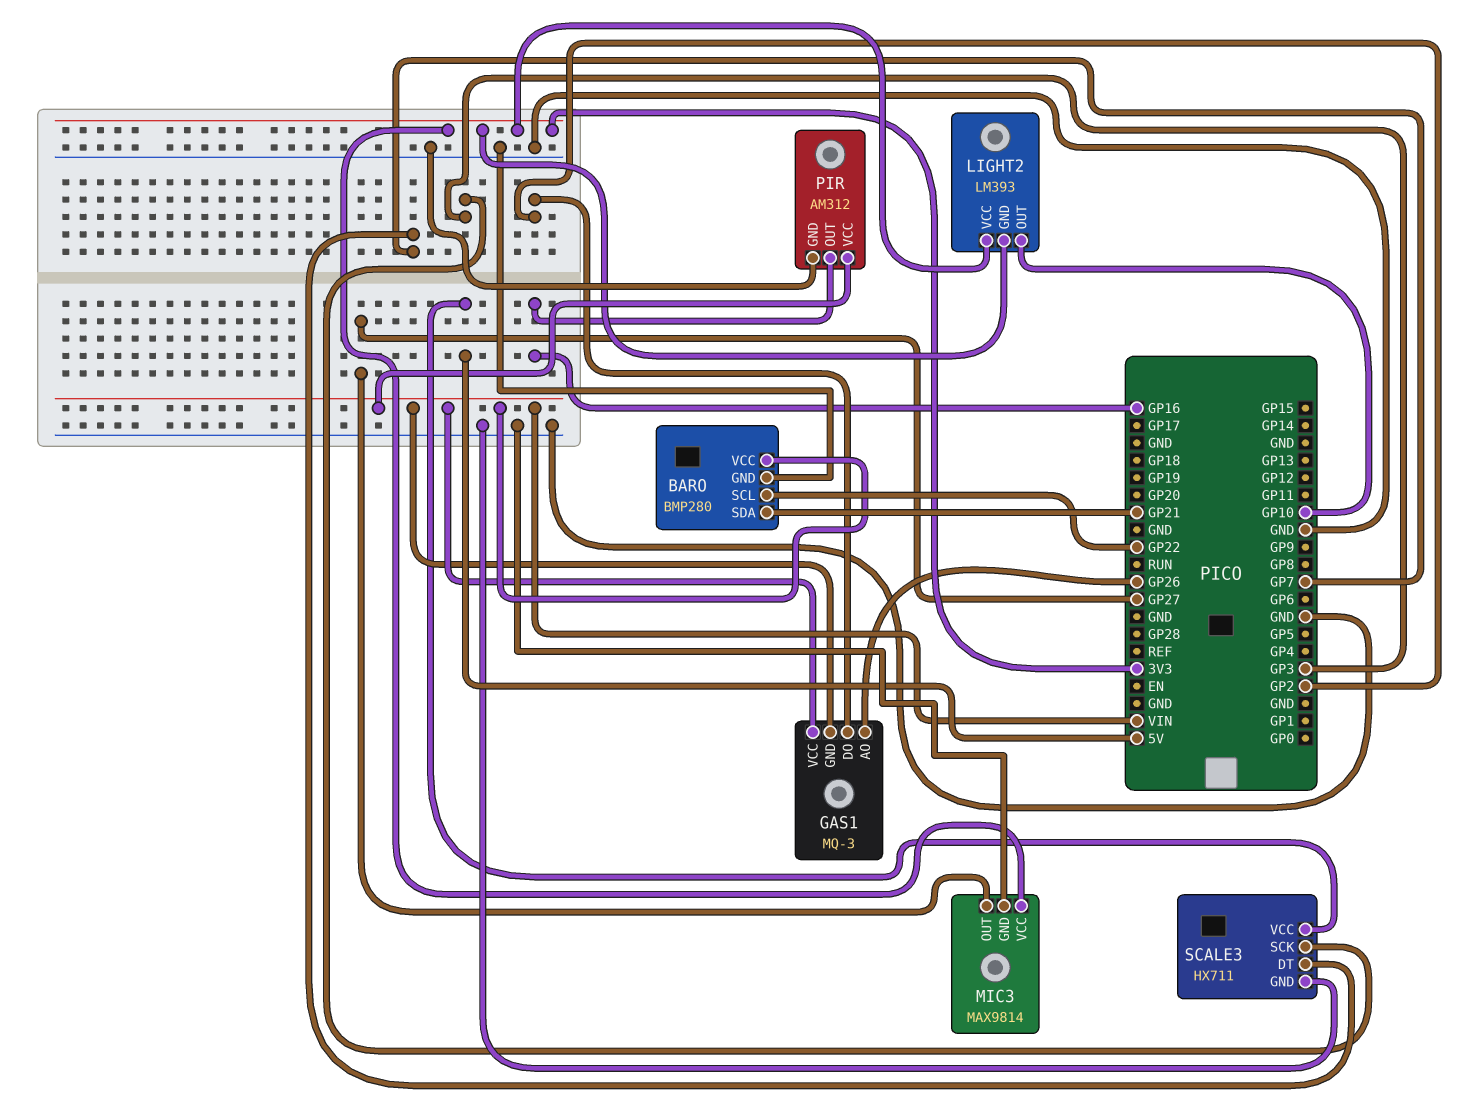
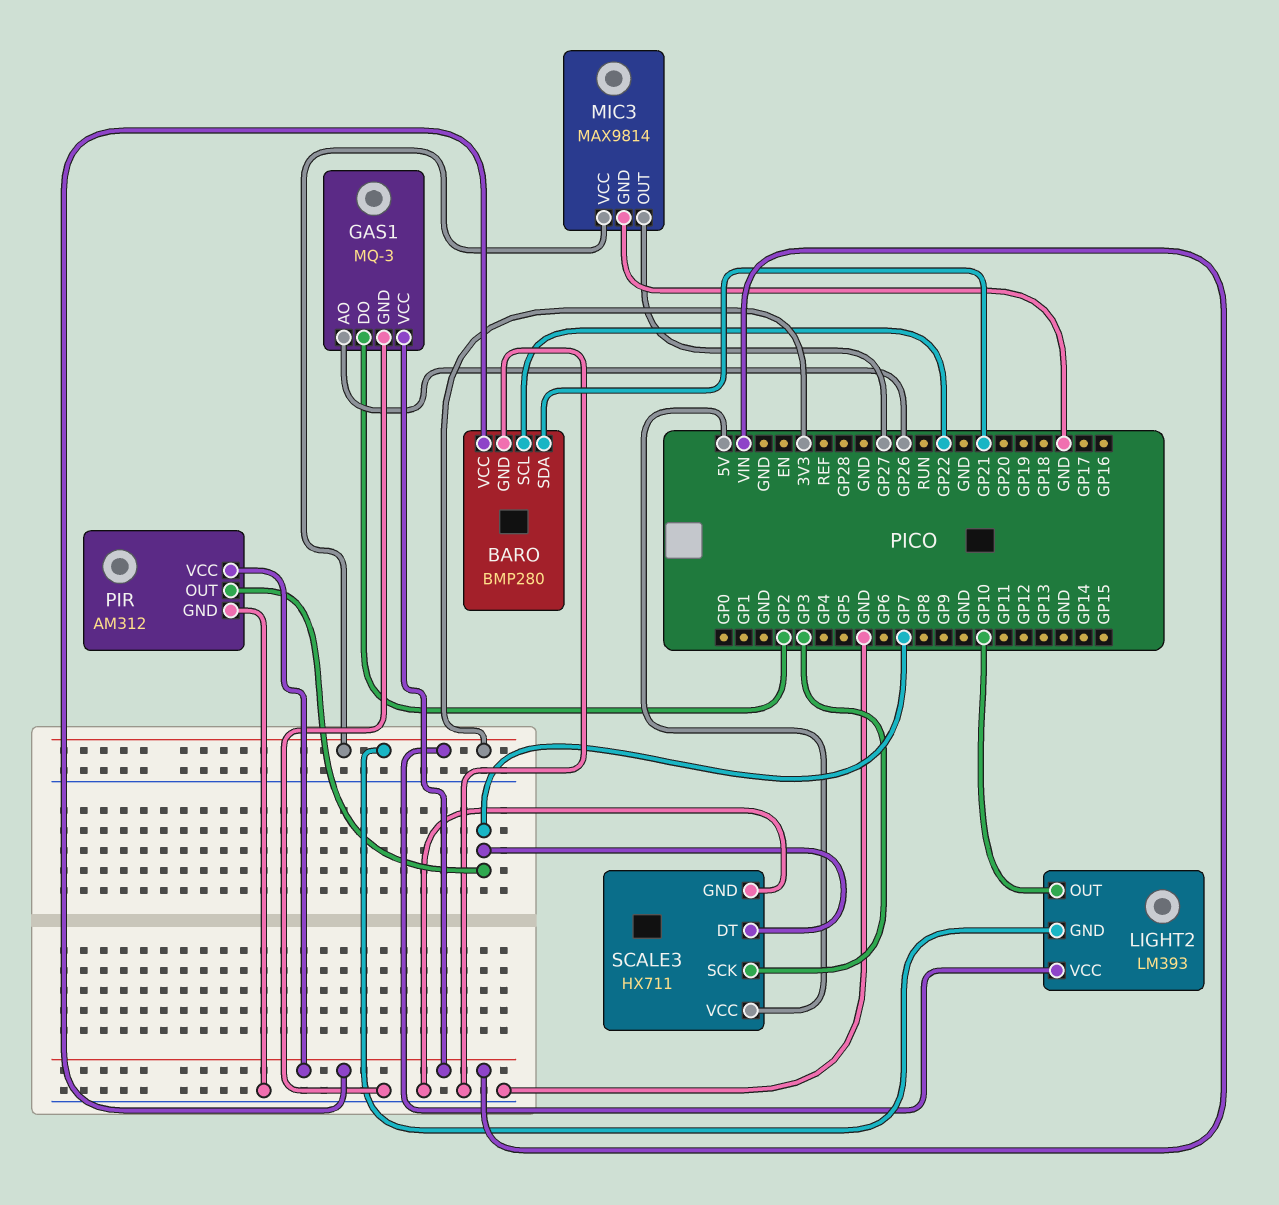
GAS1 pin GND: VIN -> GND
PIR pin OUT: GP16 -> GP7

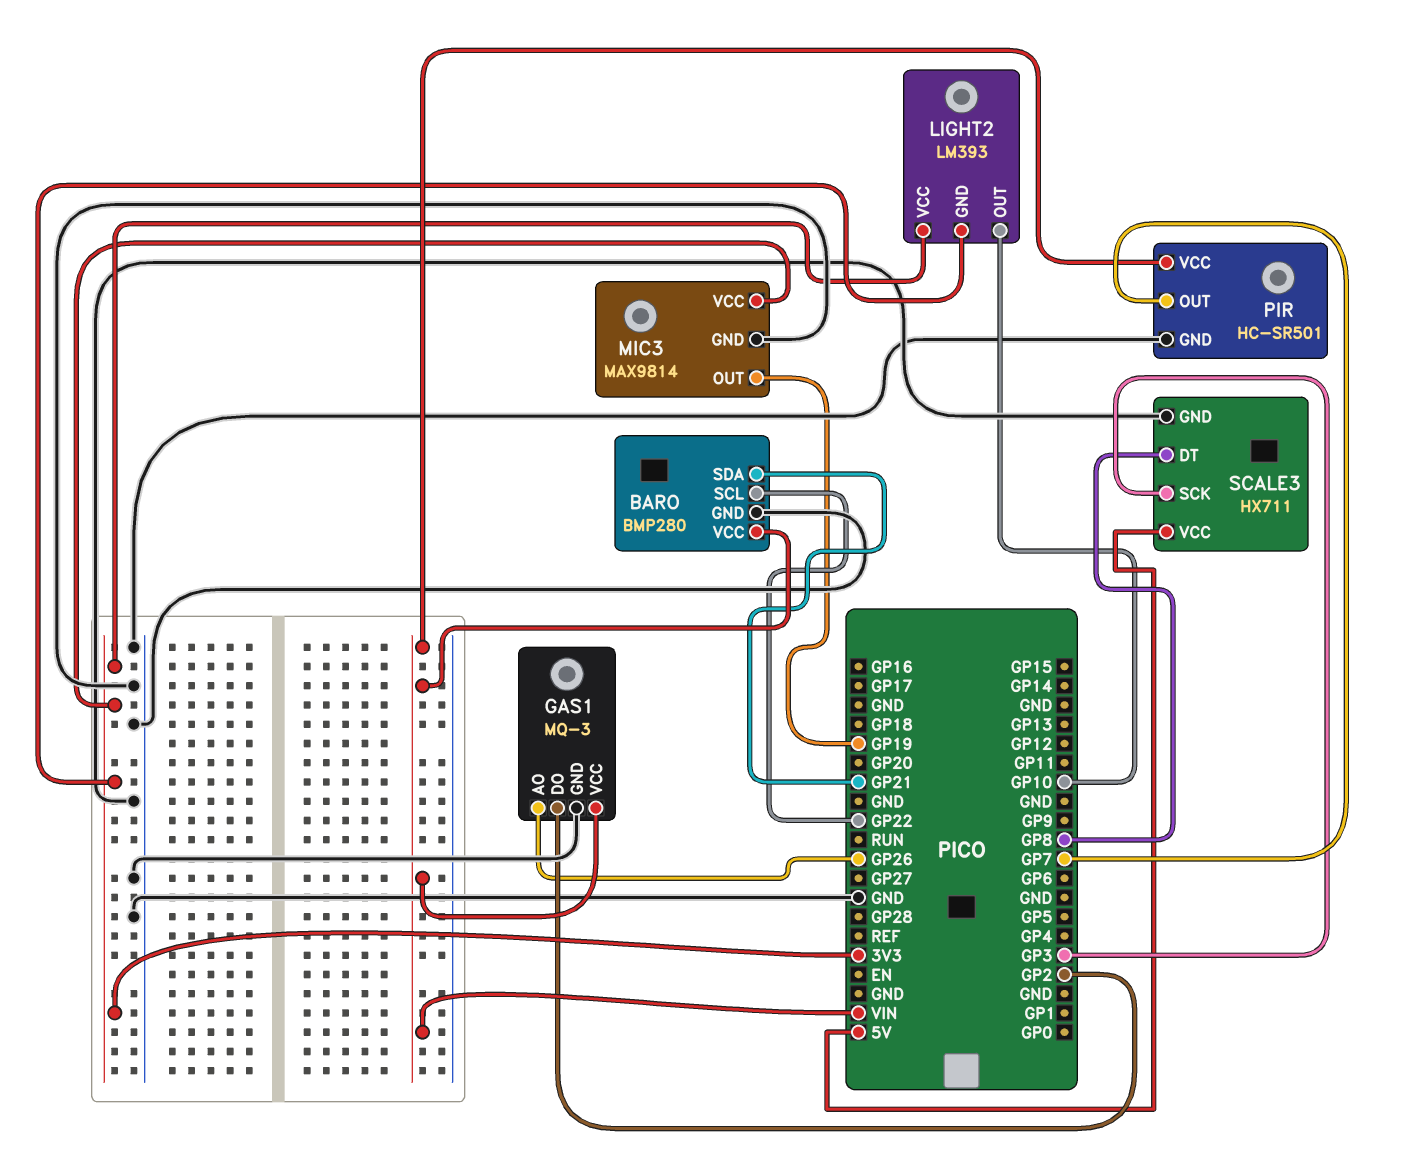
MIC3 pin OUT: GP27 -> GP19
PIR: AM312 -> HC-SR501
SCALE3 pin DT: GP7 -> GP8

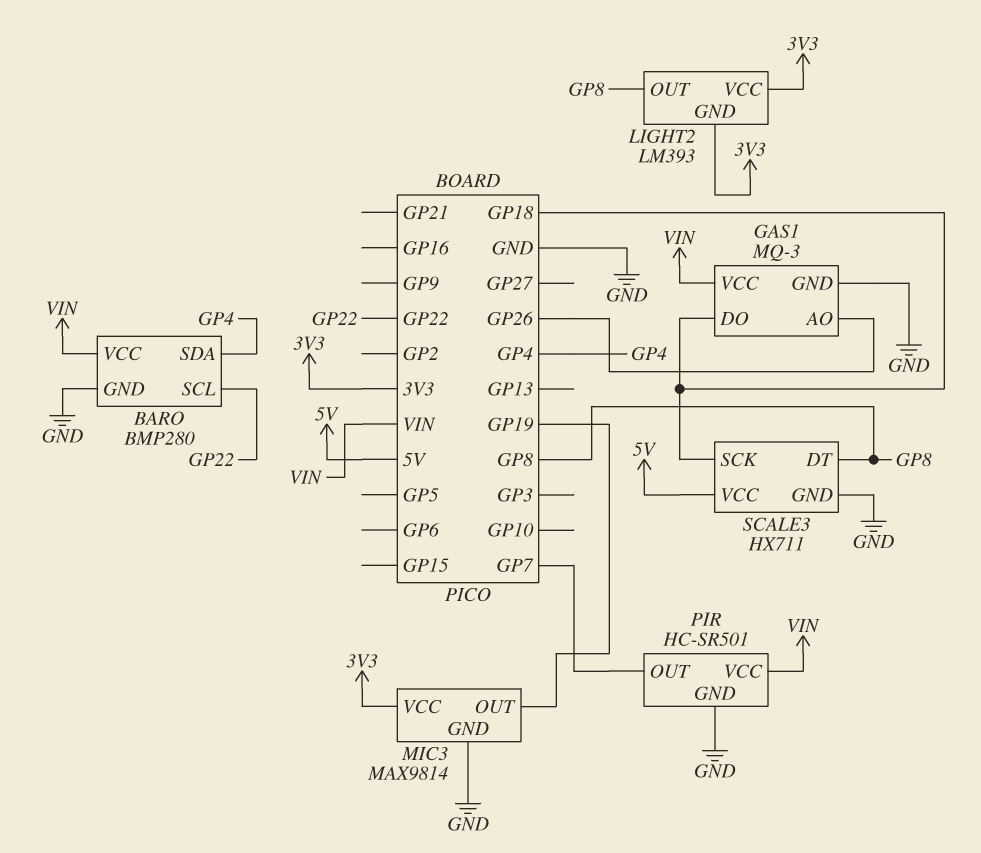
BARO pin SDA: GP21 -> GP4
GAS1 pin DO: GP2 -> GP18
LIGHT2 pin OUT: GP10 -> GP8
SCALE3 pin SCK: GP3 -> GP18

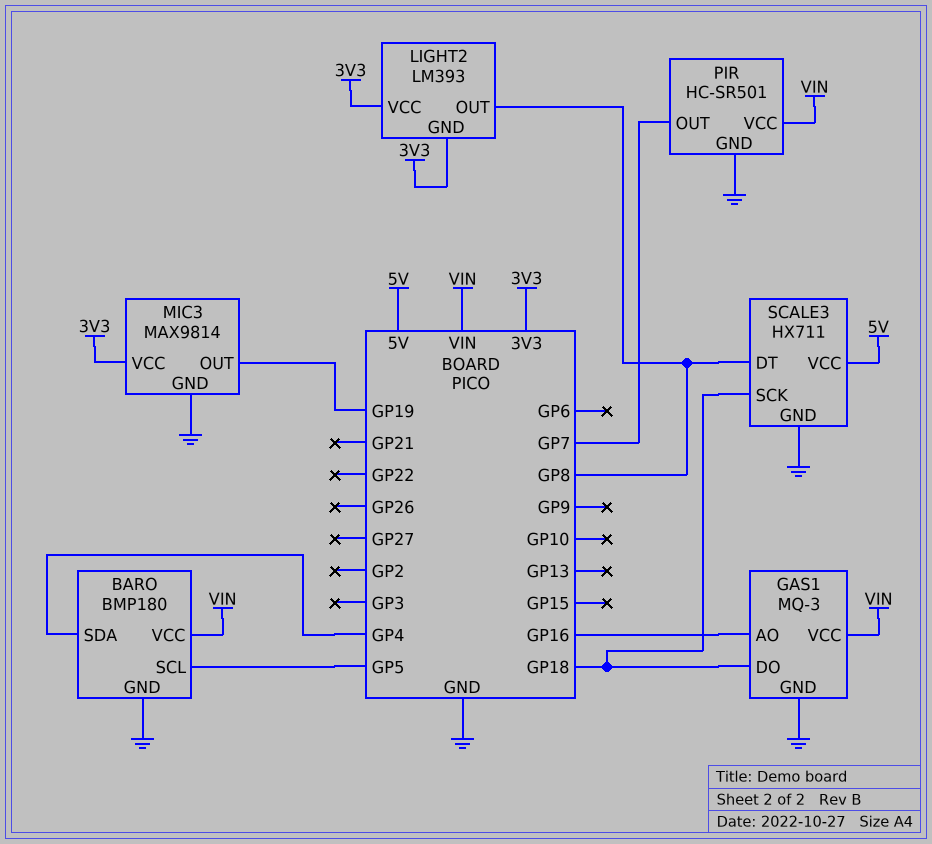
BARO: BMP280 -> BMP180
BARO pin SCL: GP22 -> GP5
GAS1 pin AO: GP26 -> GP16

